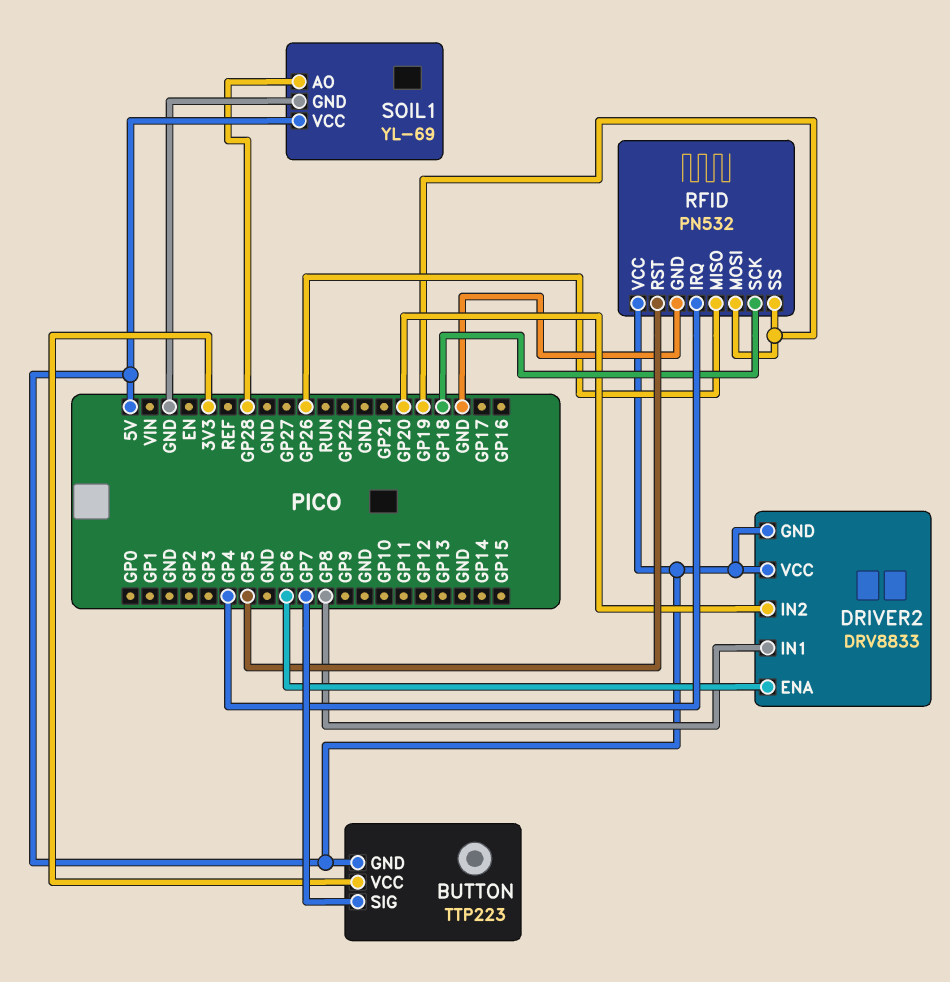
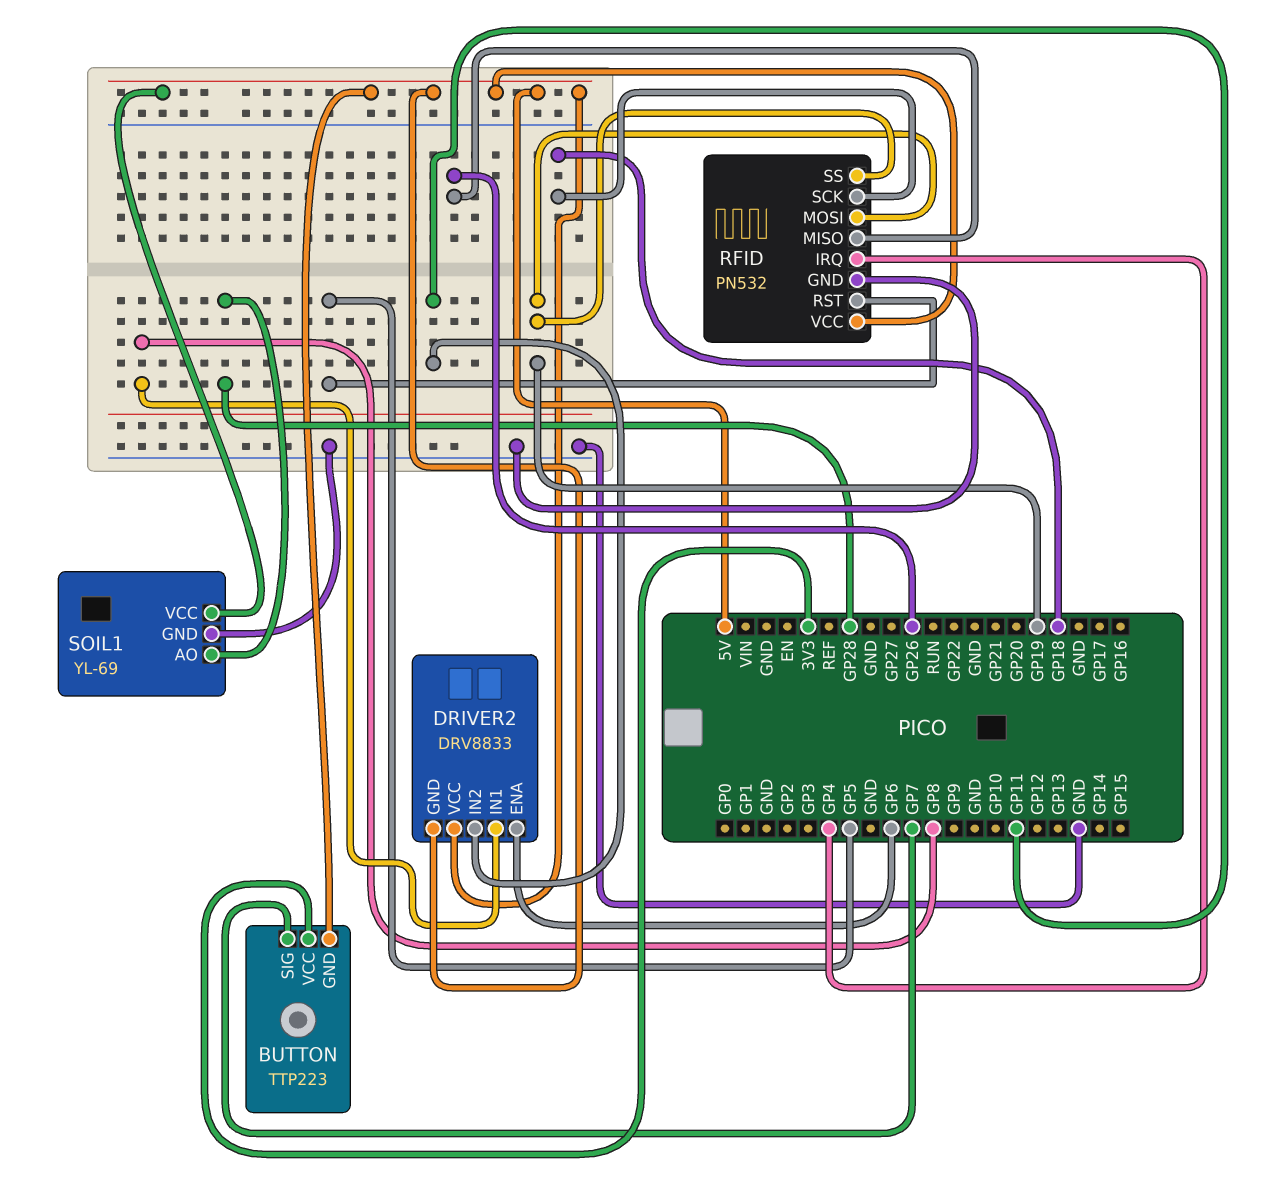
DRIVER2 pin IN2: GP20 -> GP11

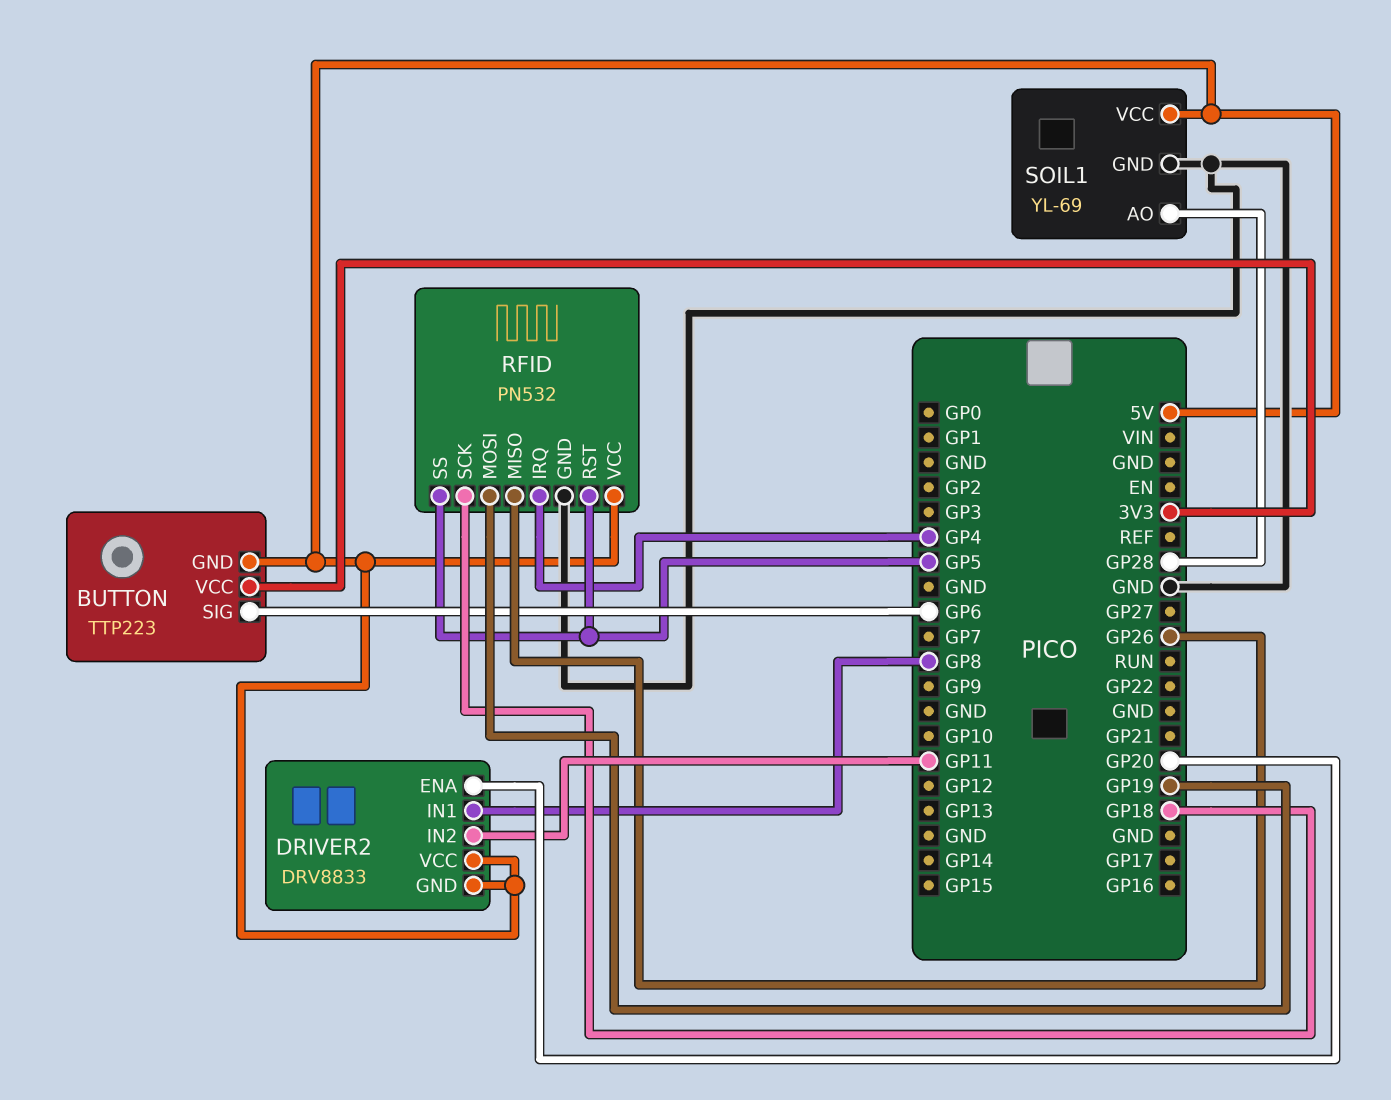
BUTTON pin SIG: GP7 -> GP6
DRIVER2 pin ENA: GP6 -> GP20
RFID pin SS: GP19 -> GP5

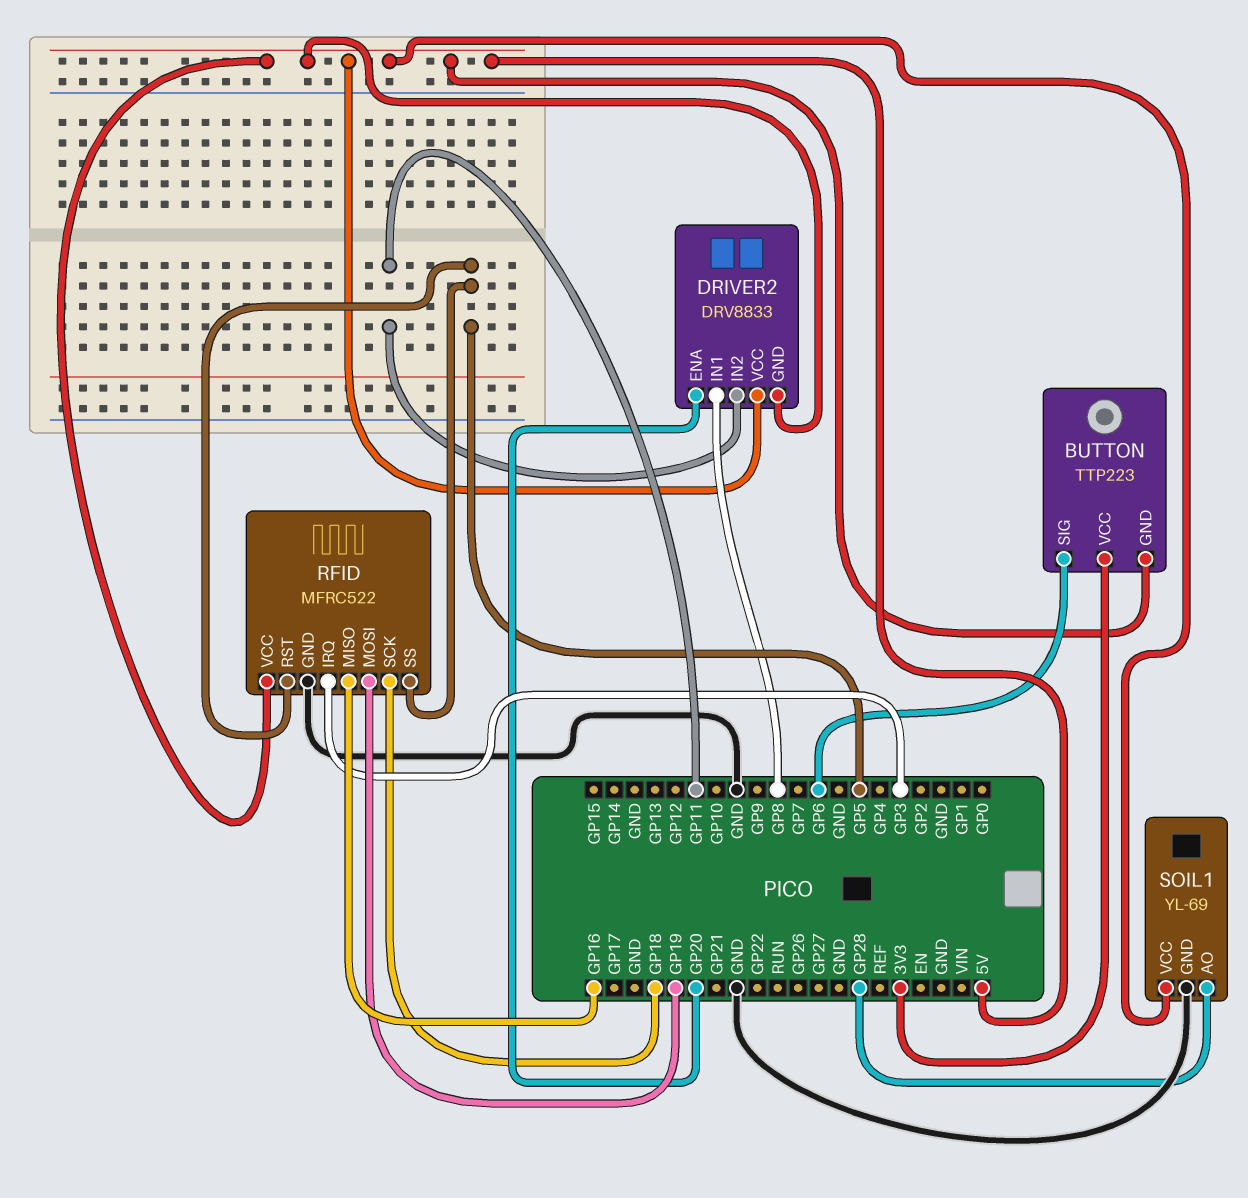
RFID: PN532 -> MFRC522
RFID pin IRQ: GP4 -> GP3
RFID pin MISO: GP26 -> GP16

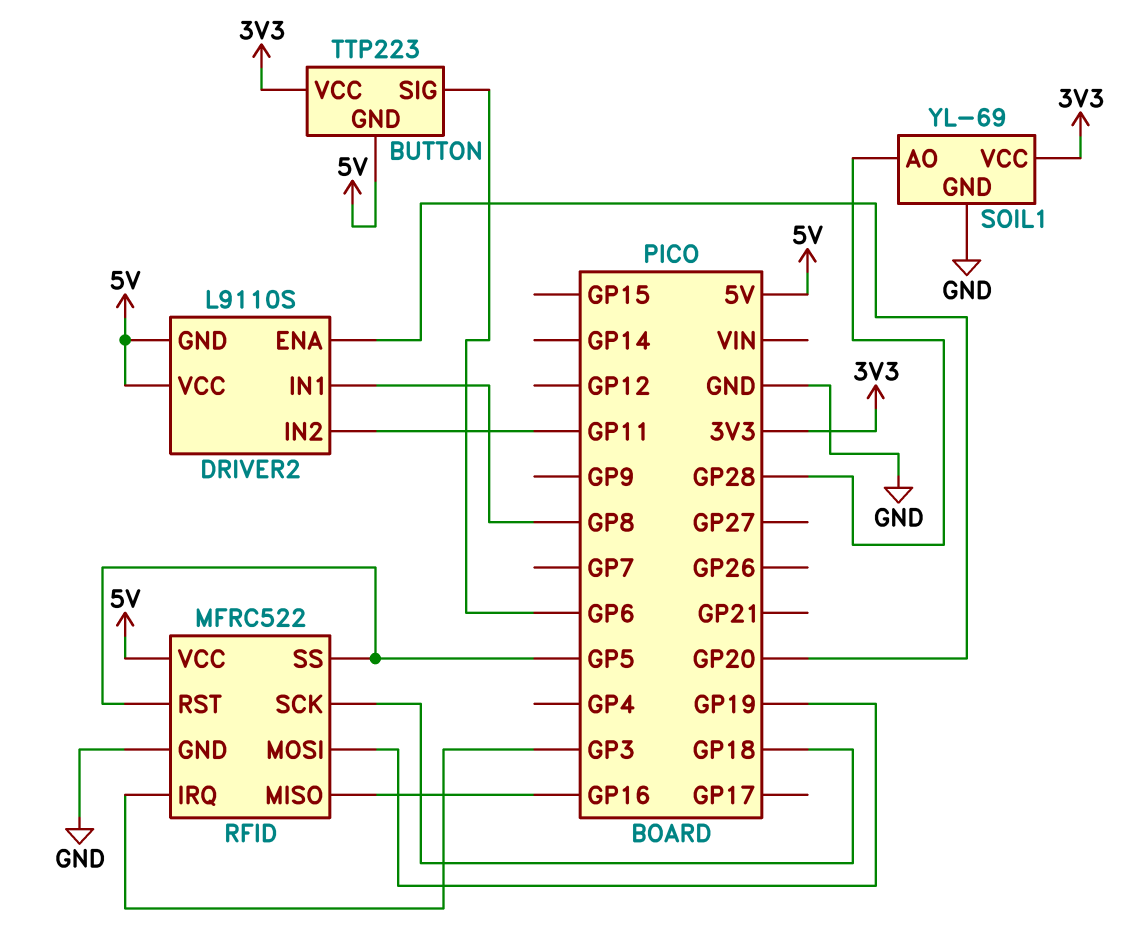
DRIVER2: DRV8833 -> L9110S
SOIL1 pin VCC: 5V -> 3V3

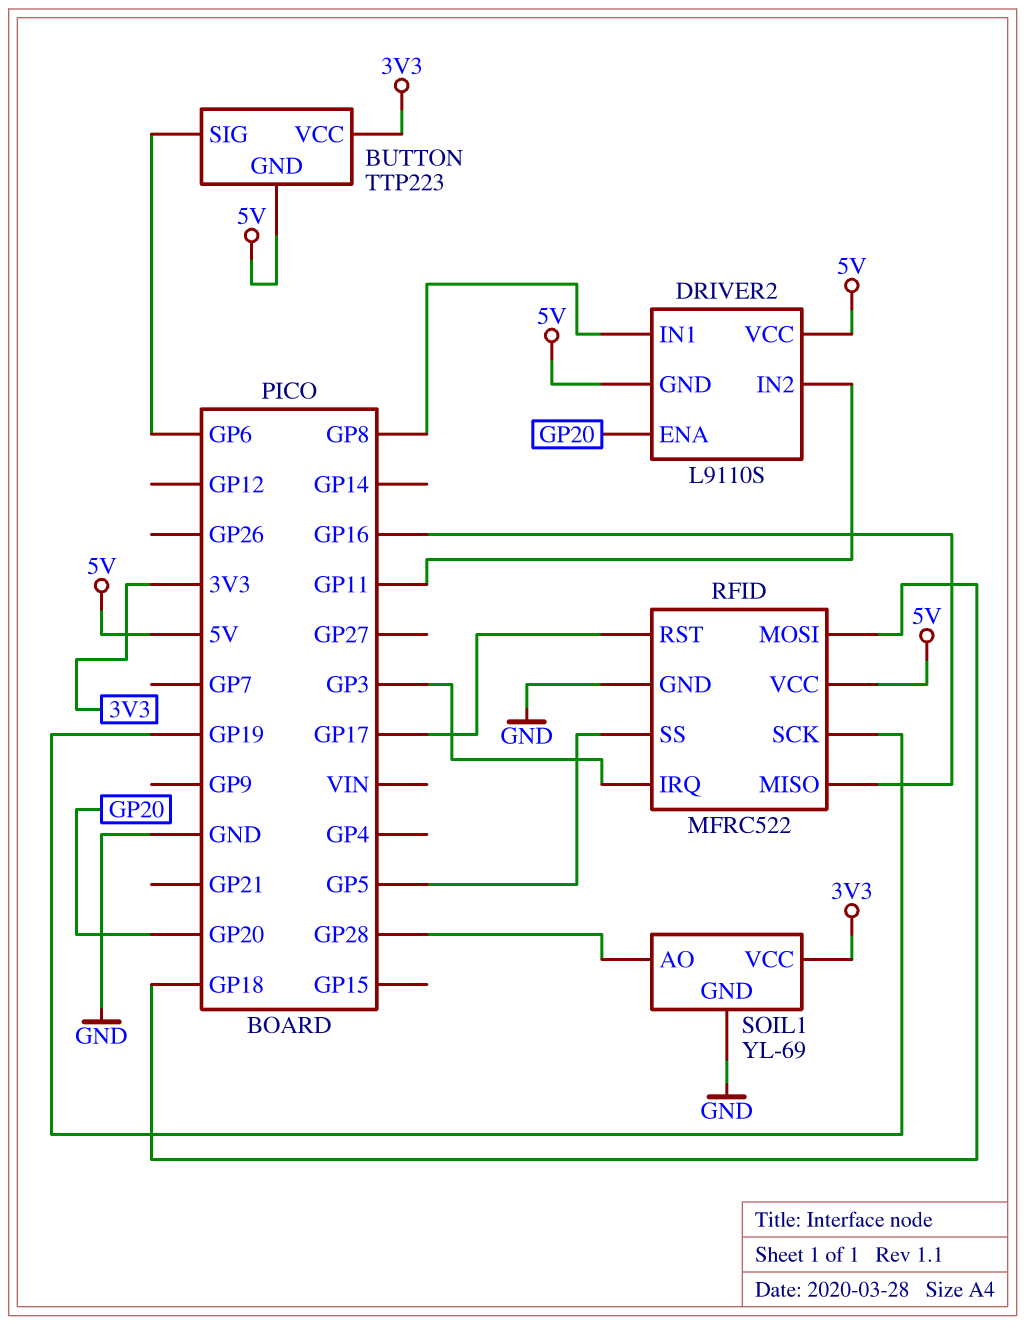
RFID pin MOSI: GP19 -> GP18
RFID pin RST: GP5 -> GP17
RFID pin SCK: GP18 -> GP19

